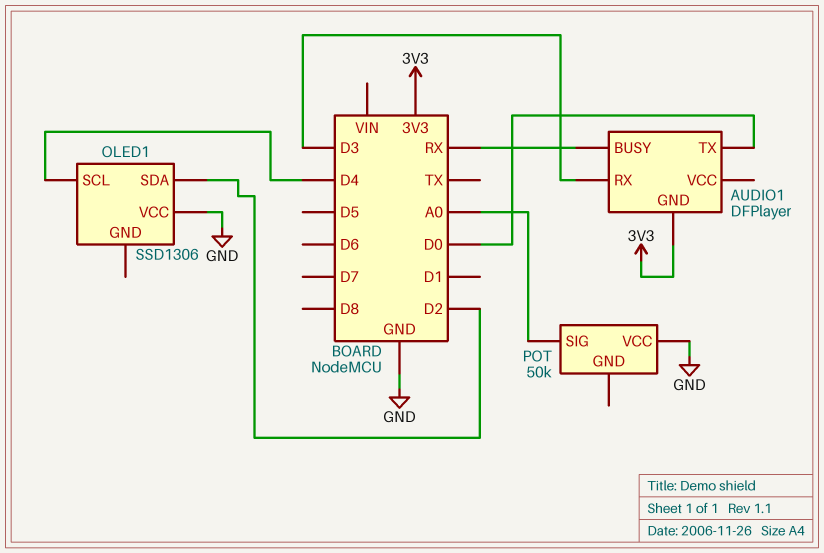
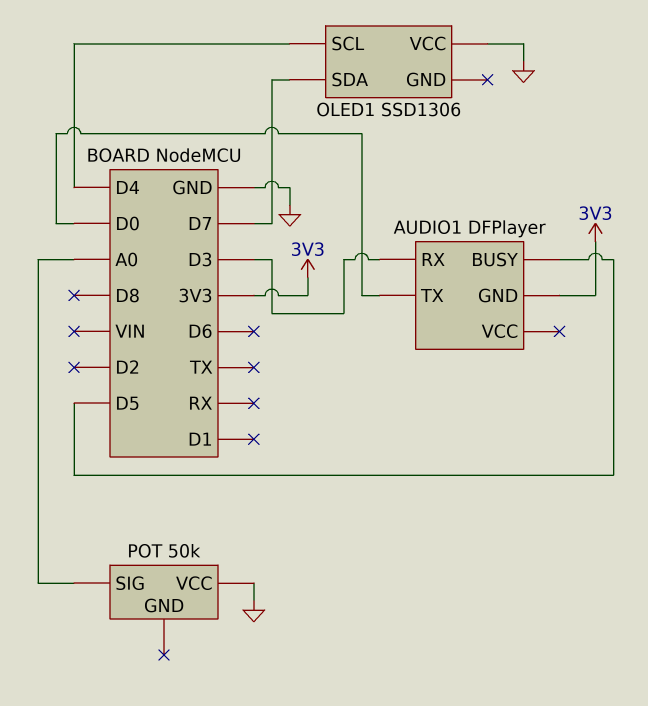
AUDIO1 pin BUSY: RX -> D5
OLED1 pin SDA: D2 -> D7

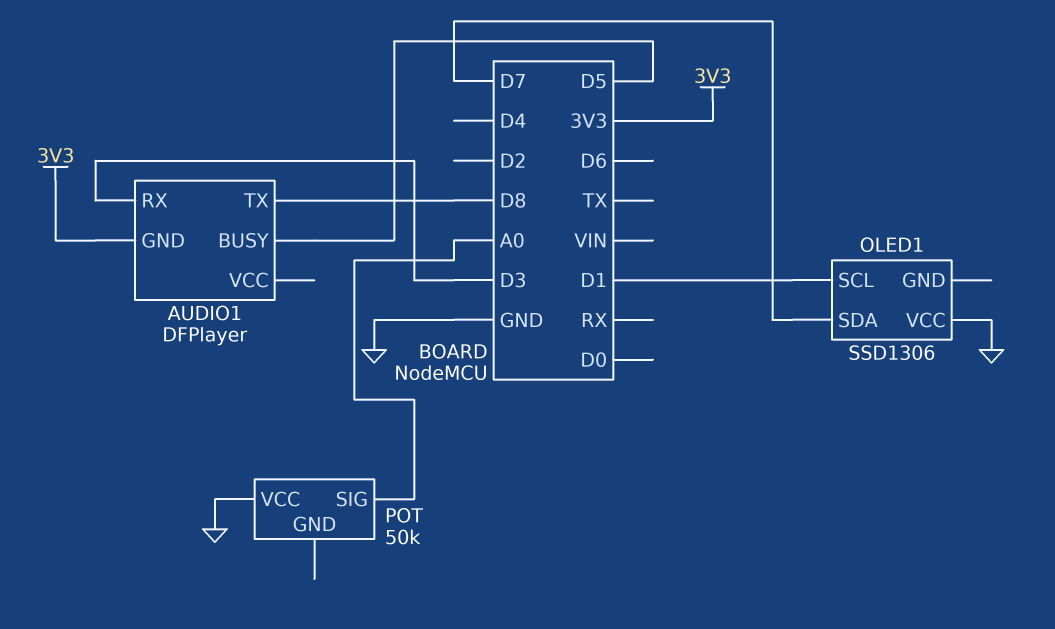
AUDIO1 pin TX: D0 -> D8
OLED1 pin SCL: D4 -> D1

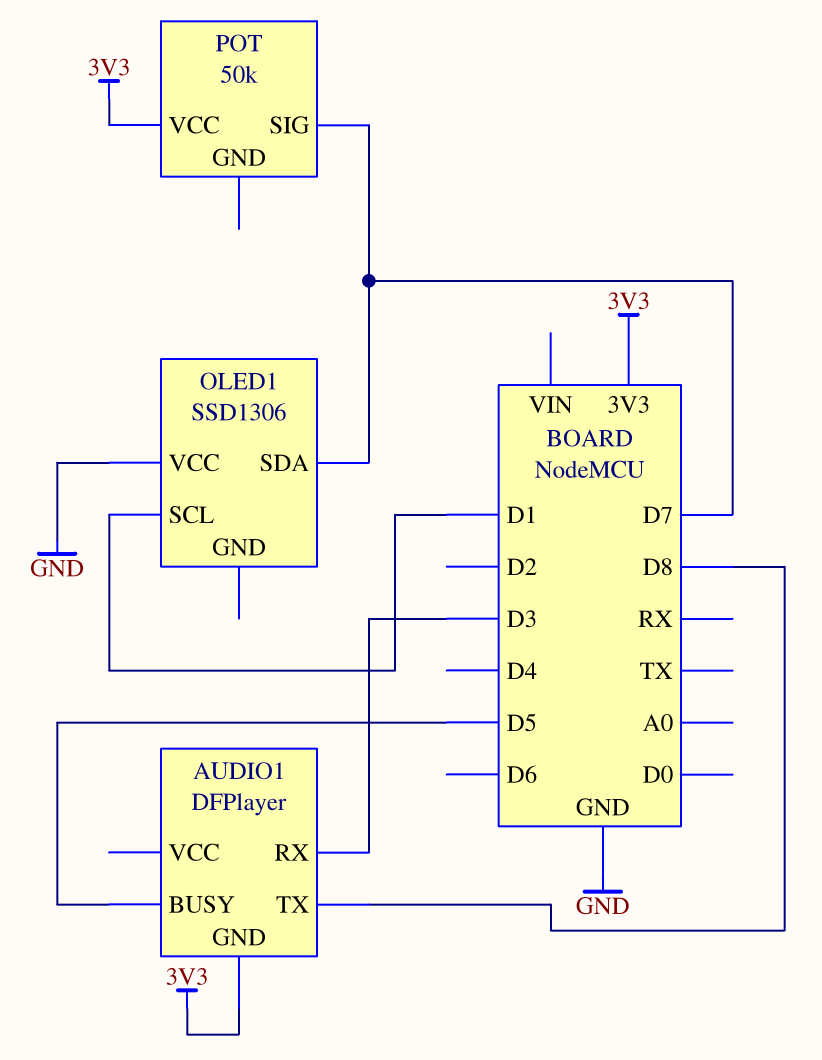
POT pin SIG: A0 -> D7
POT pin VCC: GND -> 3V3

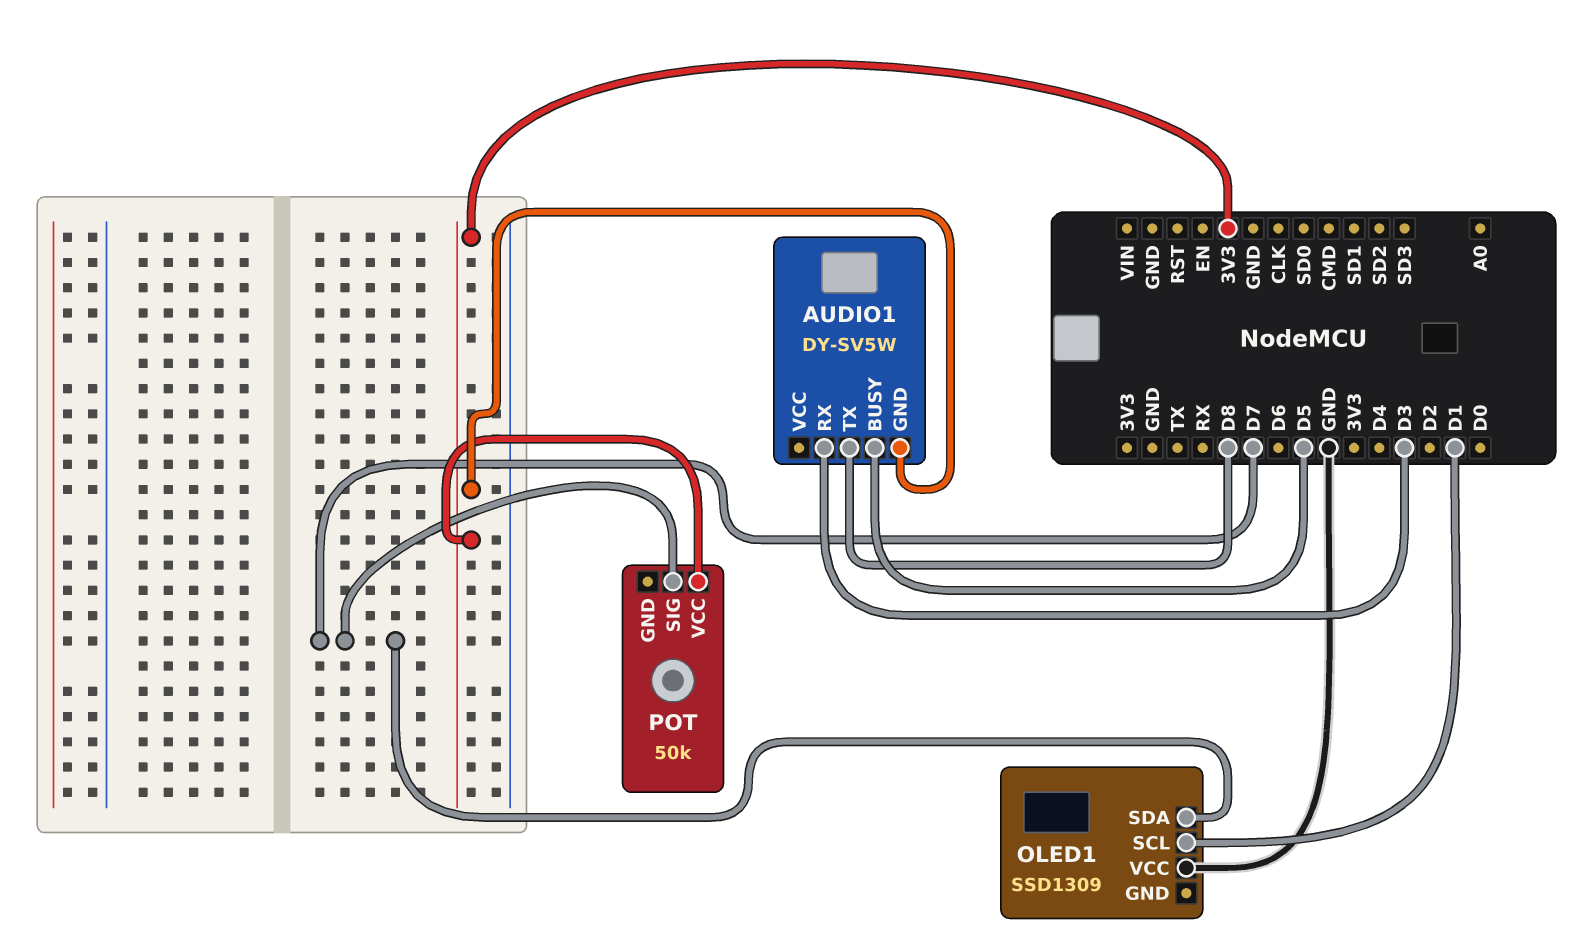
AUDIO1: DFPlayer -> DY-SV5W
OLED1: SSD1306 -> SSD1309

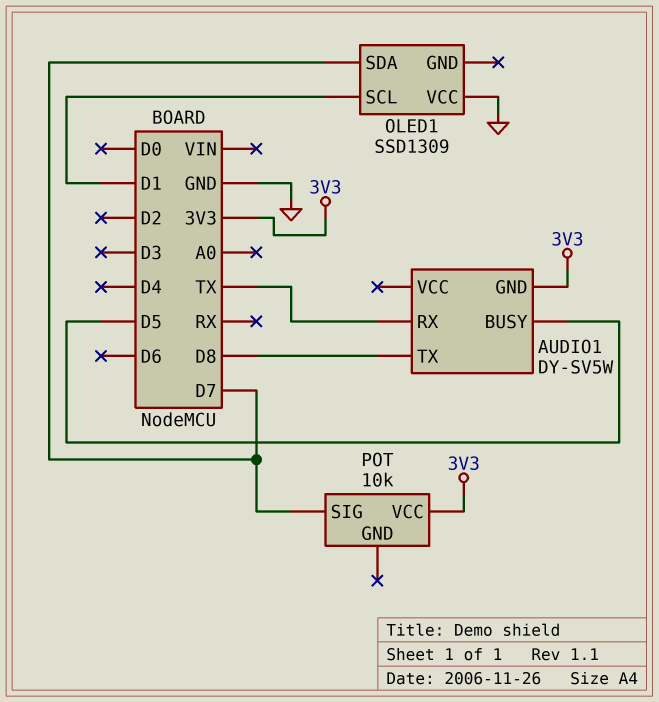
AUDIO1 pin RX: D3 -> TX
POT: 50k -> 10k

